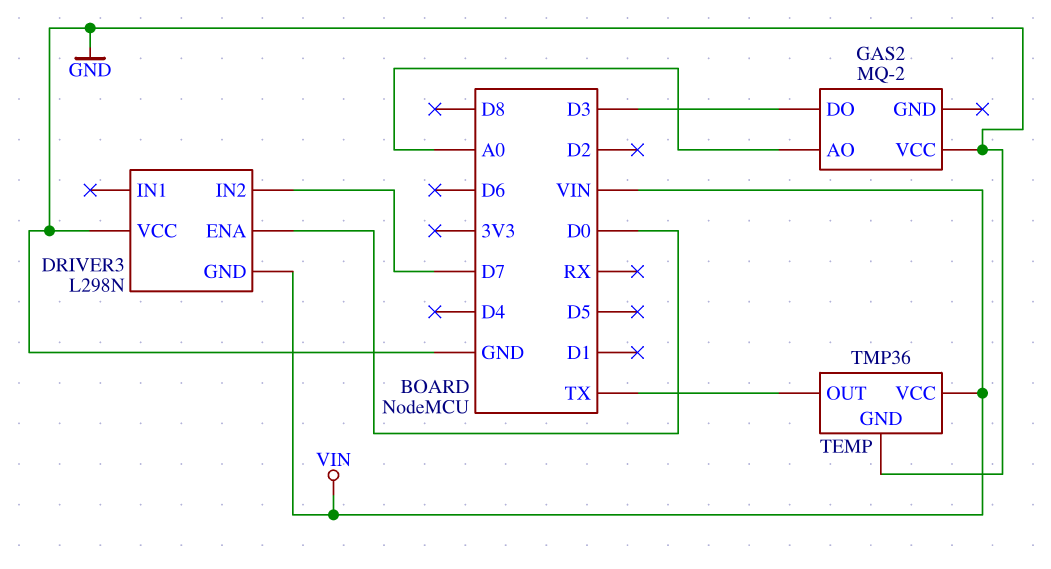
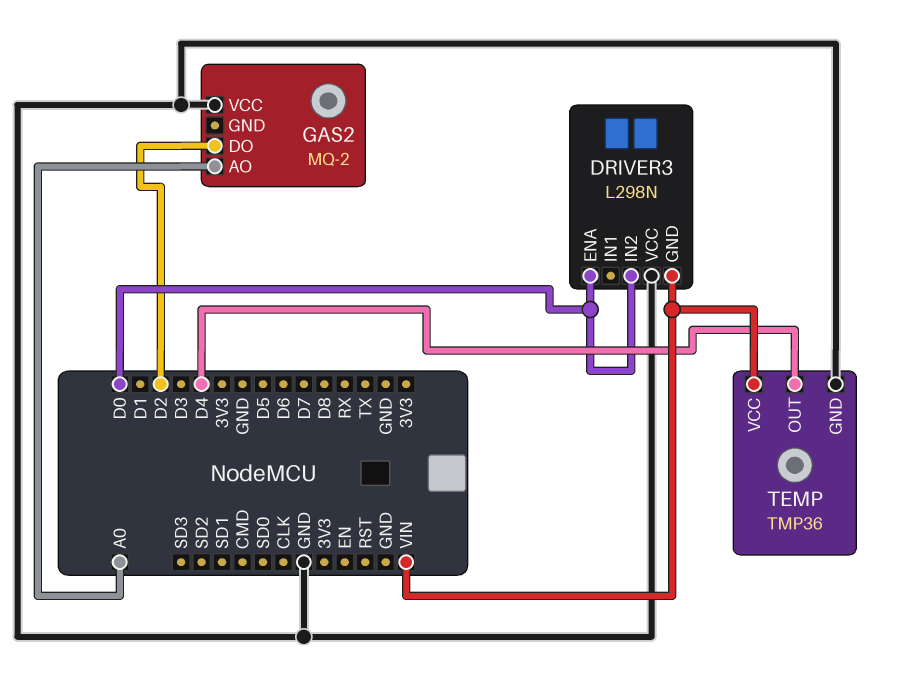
DRIVER3 pin IN2: D7 -> D0
GAS2 pin DO: D3 -> D2
TEMP pin OUT: TX -> D4

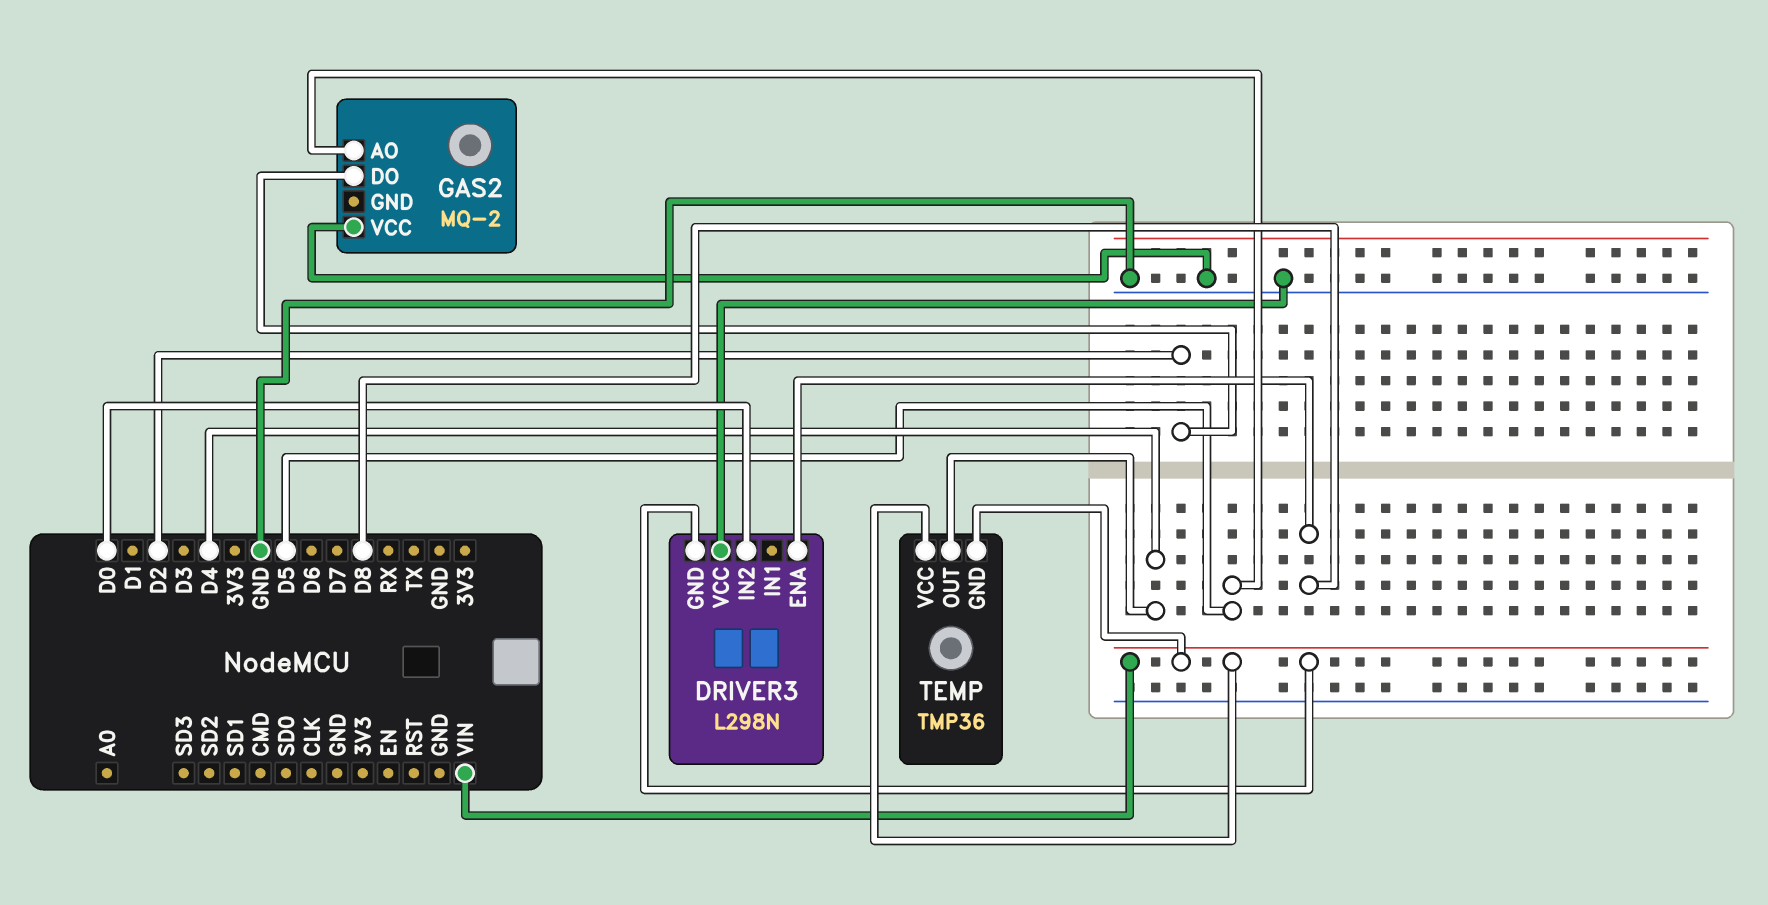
DRIVER3 pin ENA: D0 -> D8
GAS2 pin AO: A0 -> D5
TEMP pin GND: GND -> VIN

